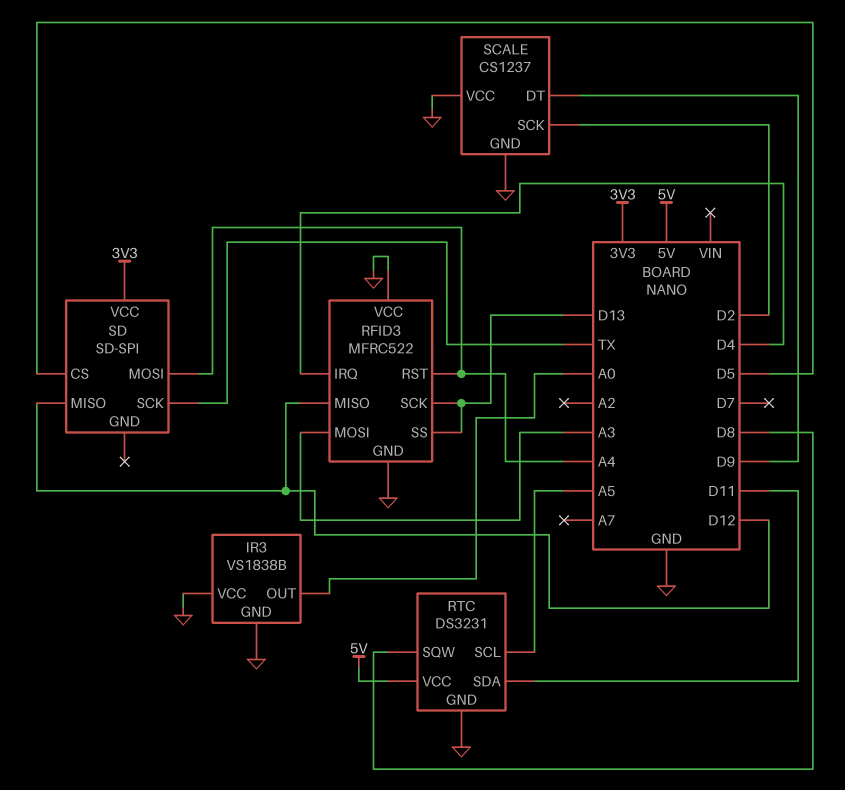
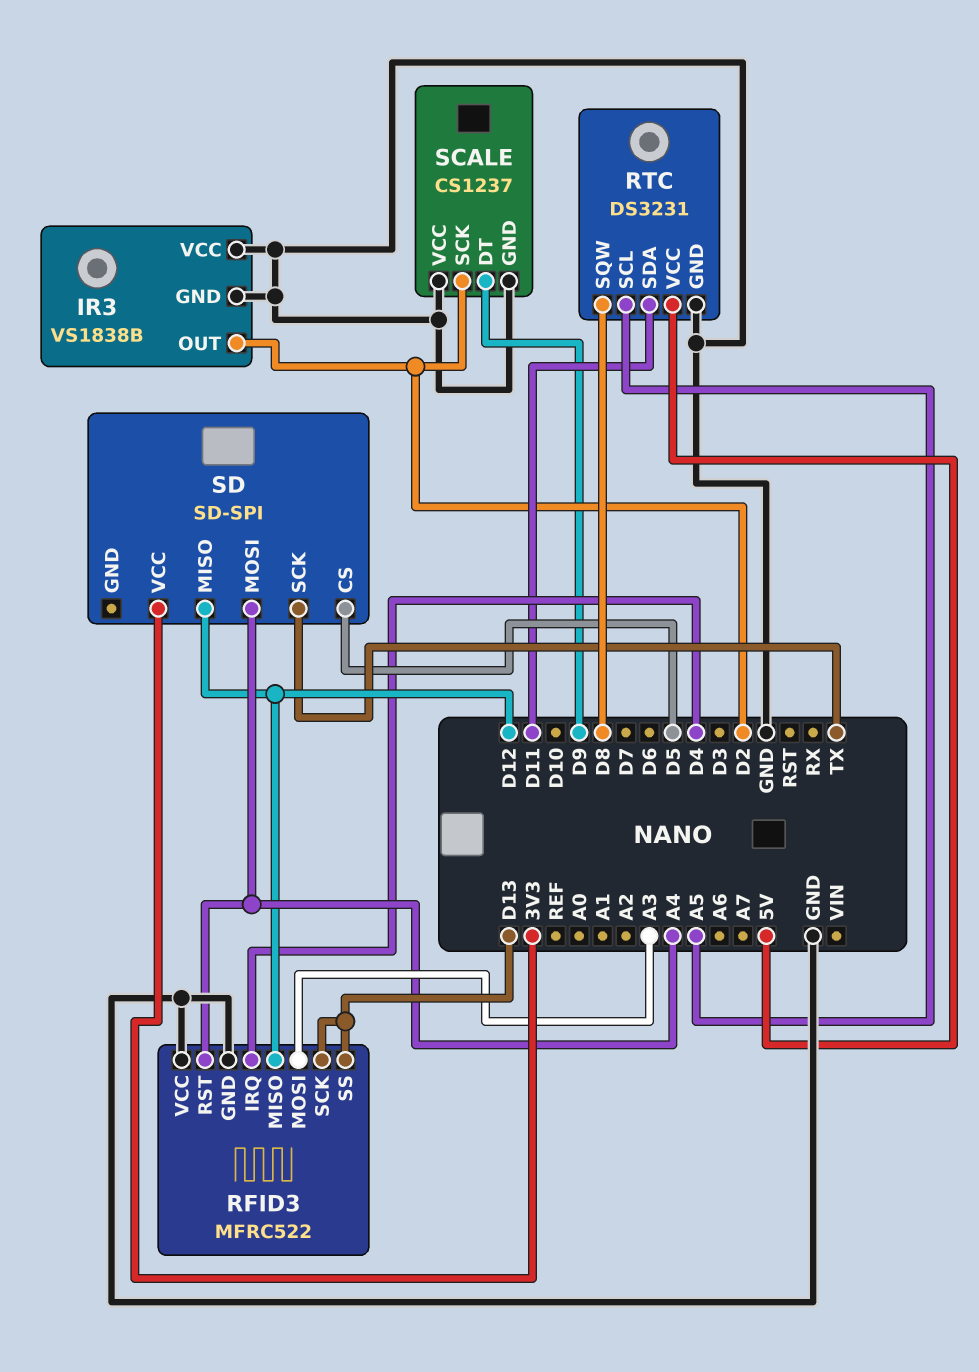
IR3 pin OUT: A0 -> D2

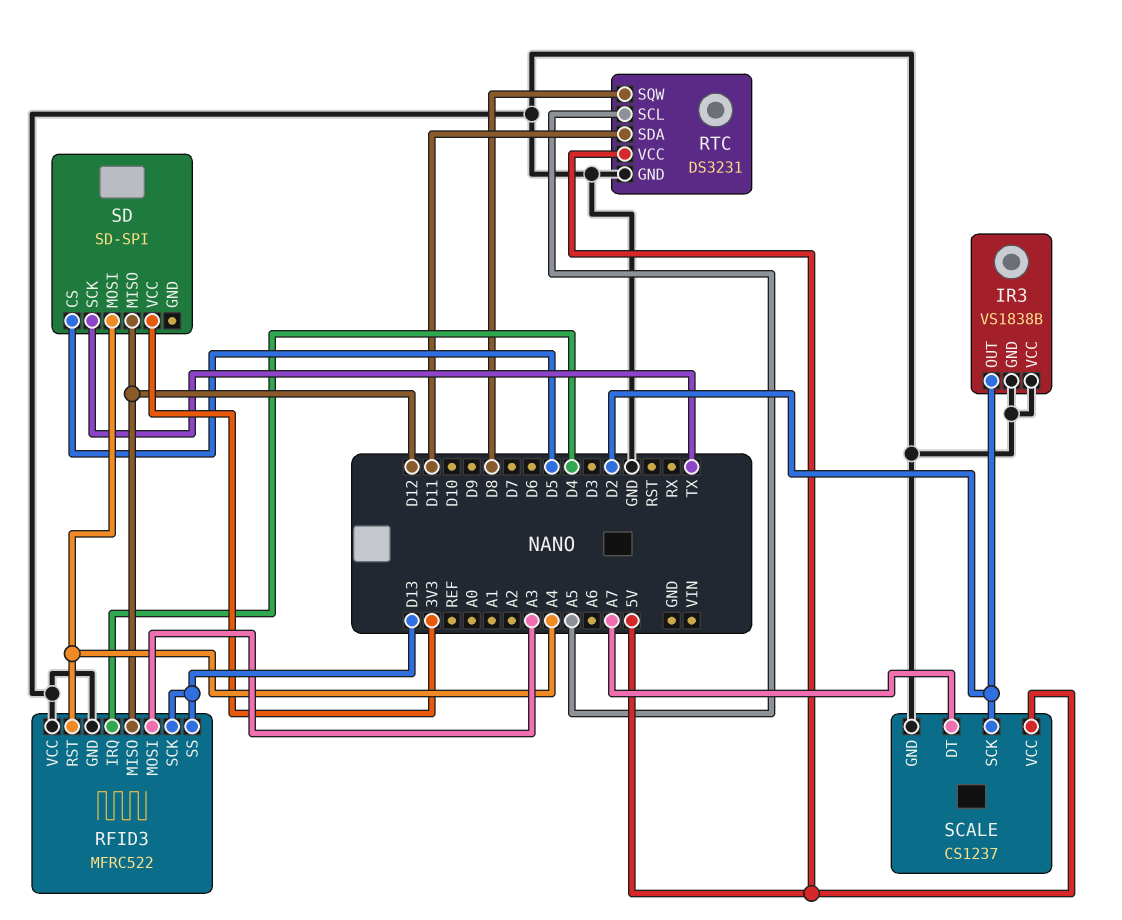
SCALE pin DT: D9 -> A7
SCALE pin VCC: GND -> 5V

